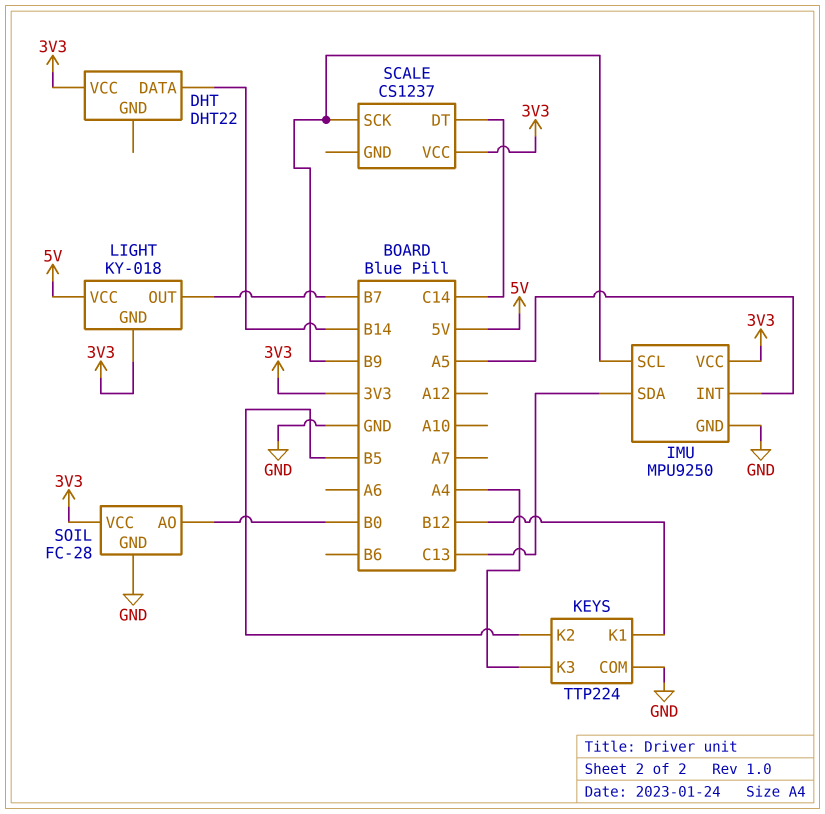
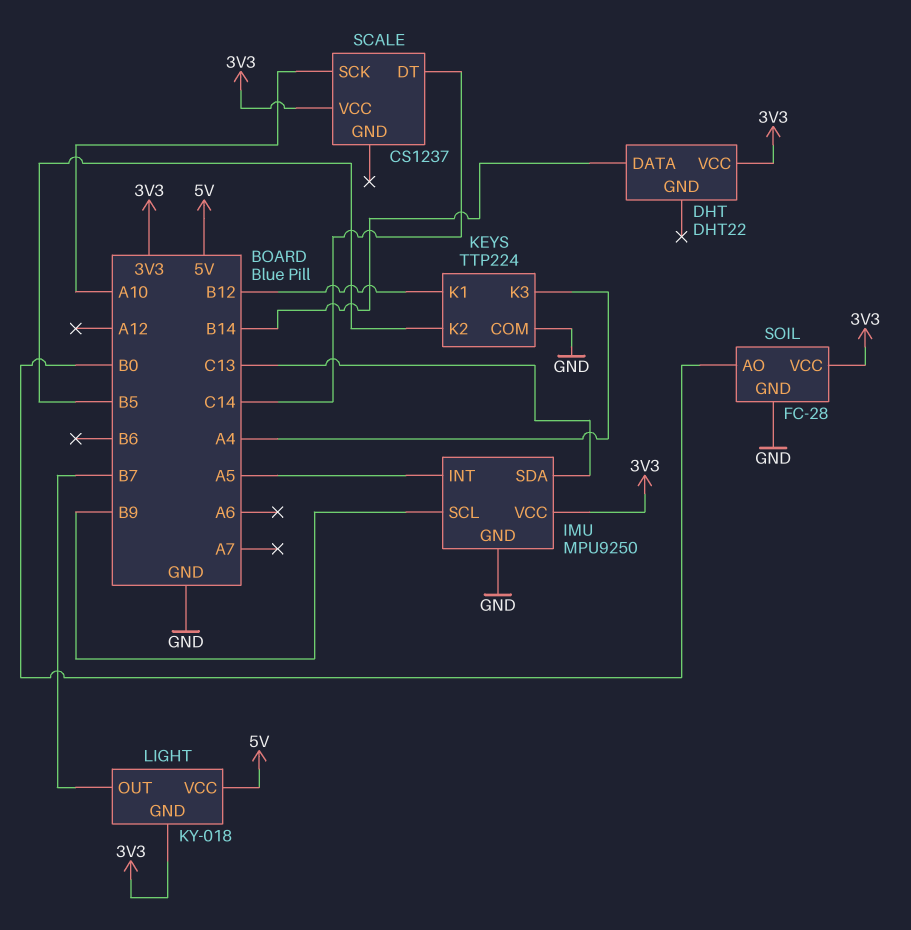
SCALE pin SCK: B9 -> A10

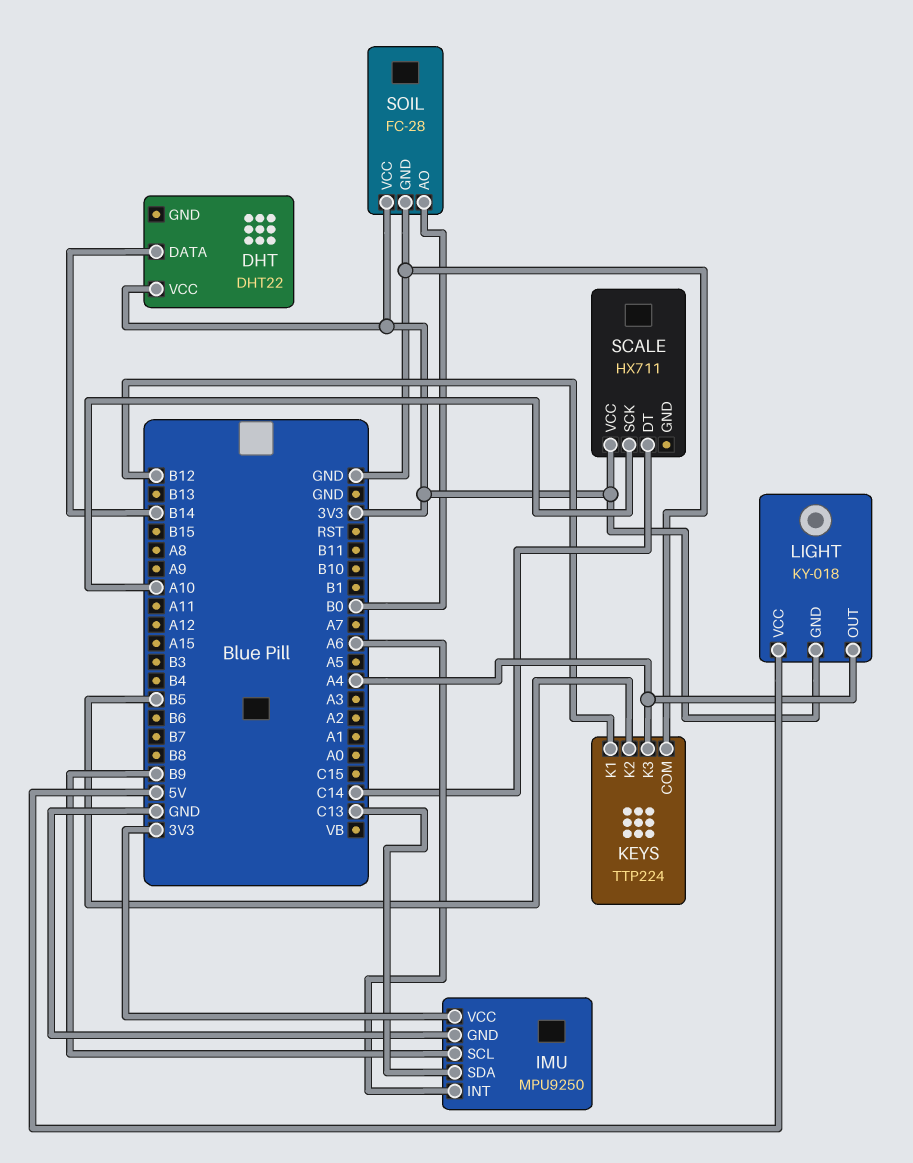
IMU pin INT: A5 -> A6
LIGHT pin OUT: B7 -> A4
SCALE: CS1237 -> HX711

